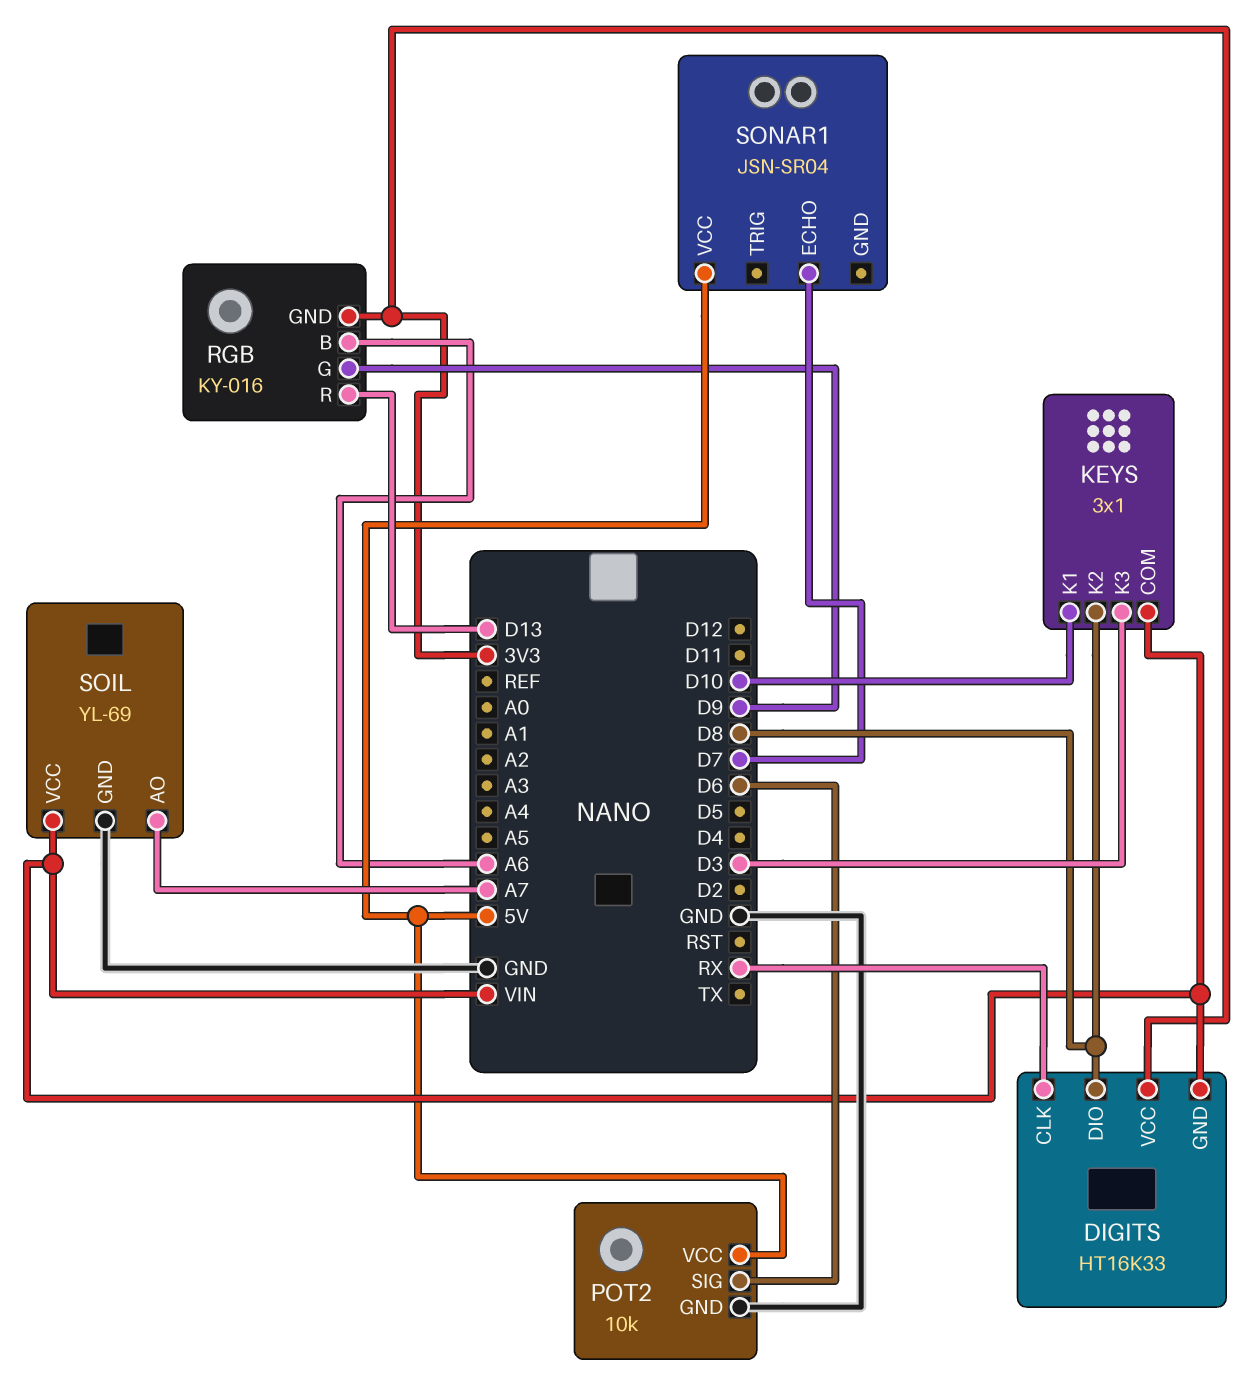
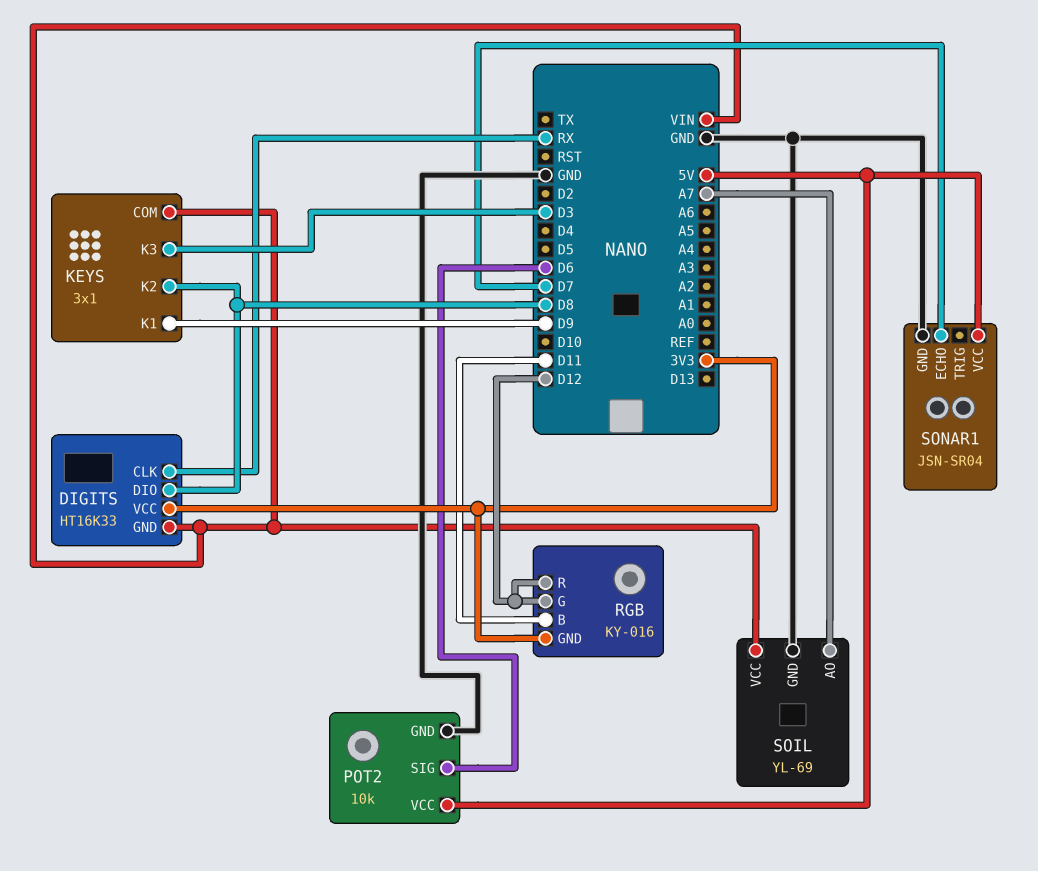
KEYS pin K1: D10 -> D9
RGB pin B: A6 -> D11
RGB pin G: D9 -> D12
RGB pin R: D13 -> D12
SONAR1 pin GND: none -> GND

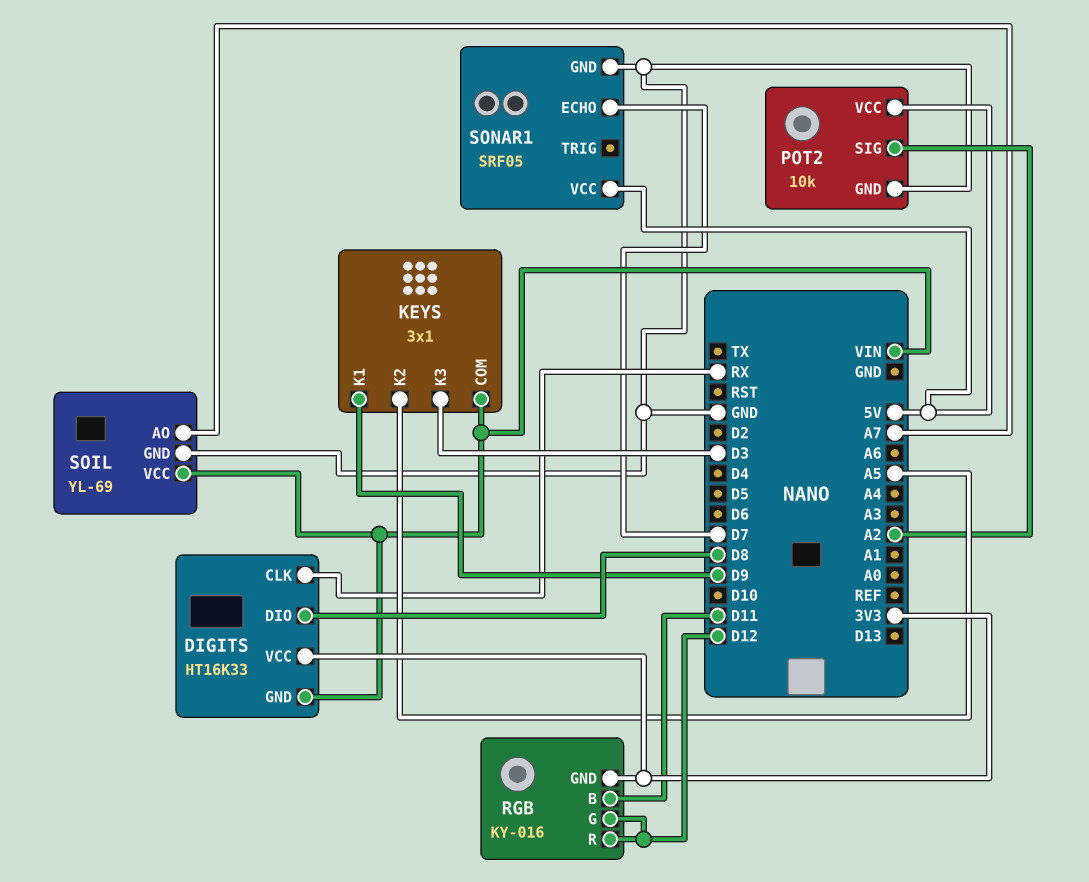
KEYS pin K2: D8 -> A5
POT2 pin SIG: D6 -> A2
SONAR1: JSN-SR04 -> SRF05

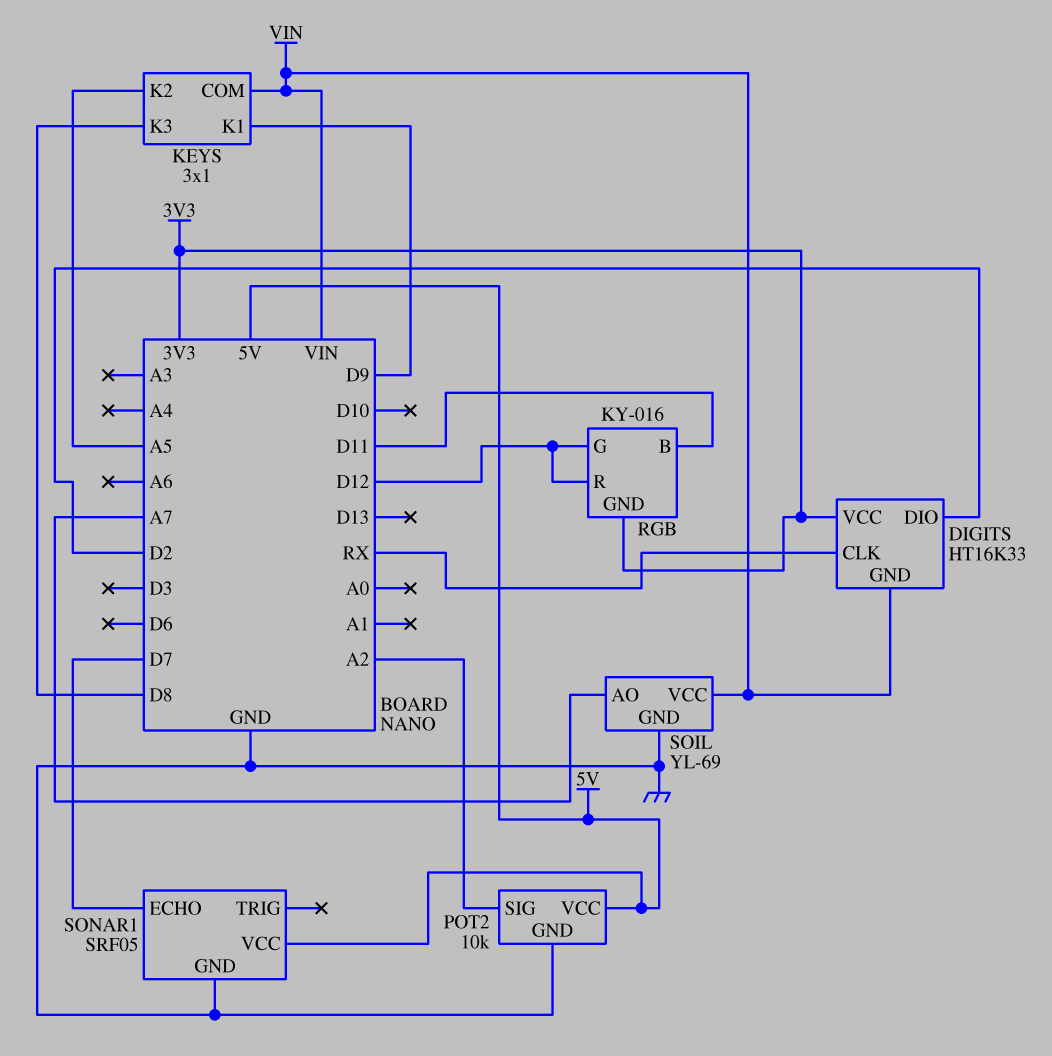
DIGITS pin DIO: D8 -> D2
KEYS pin K3: D3 -> D8

